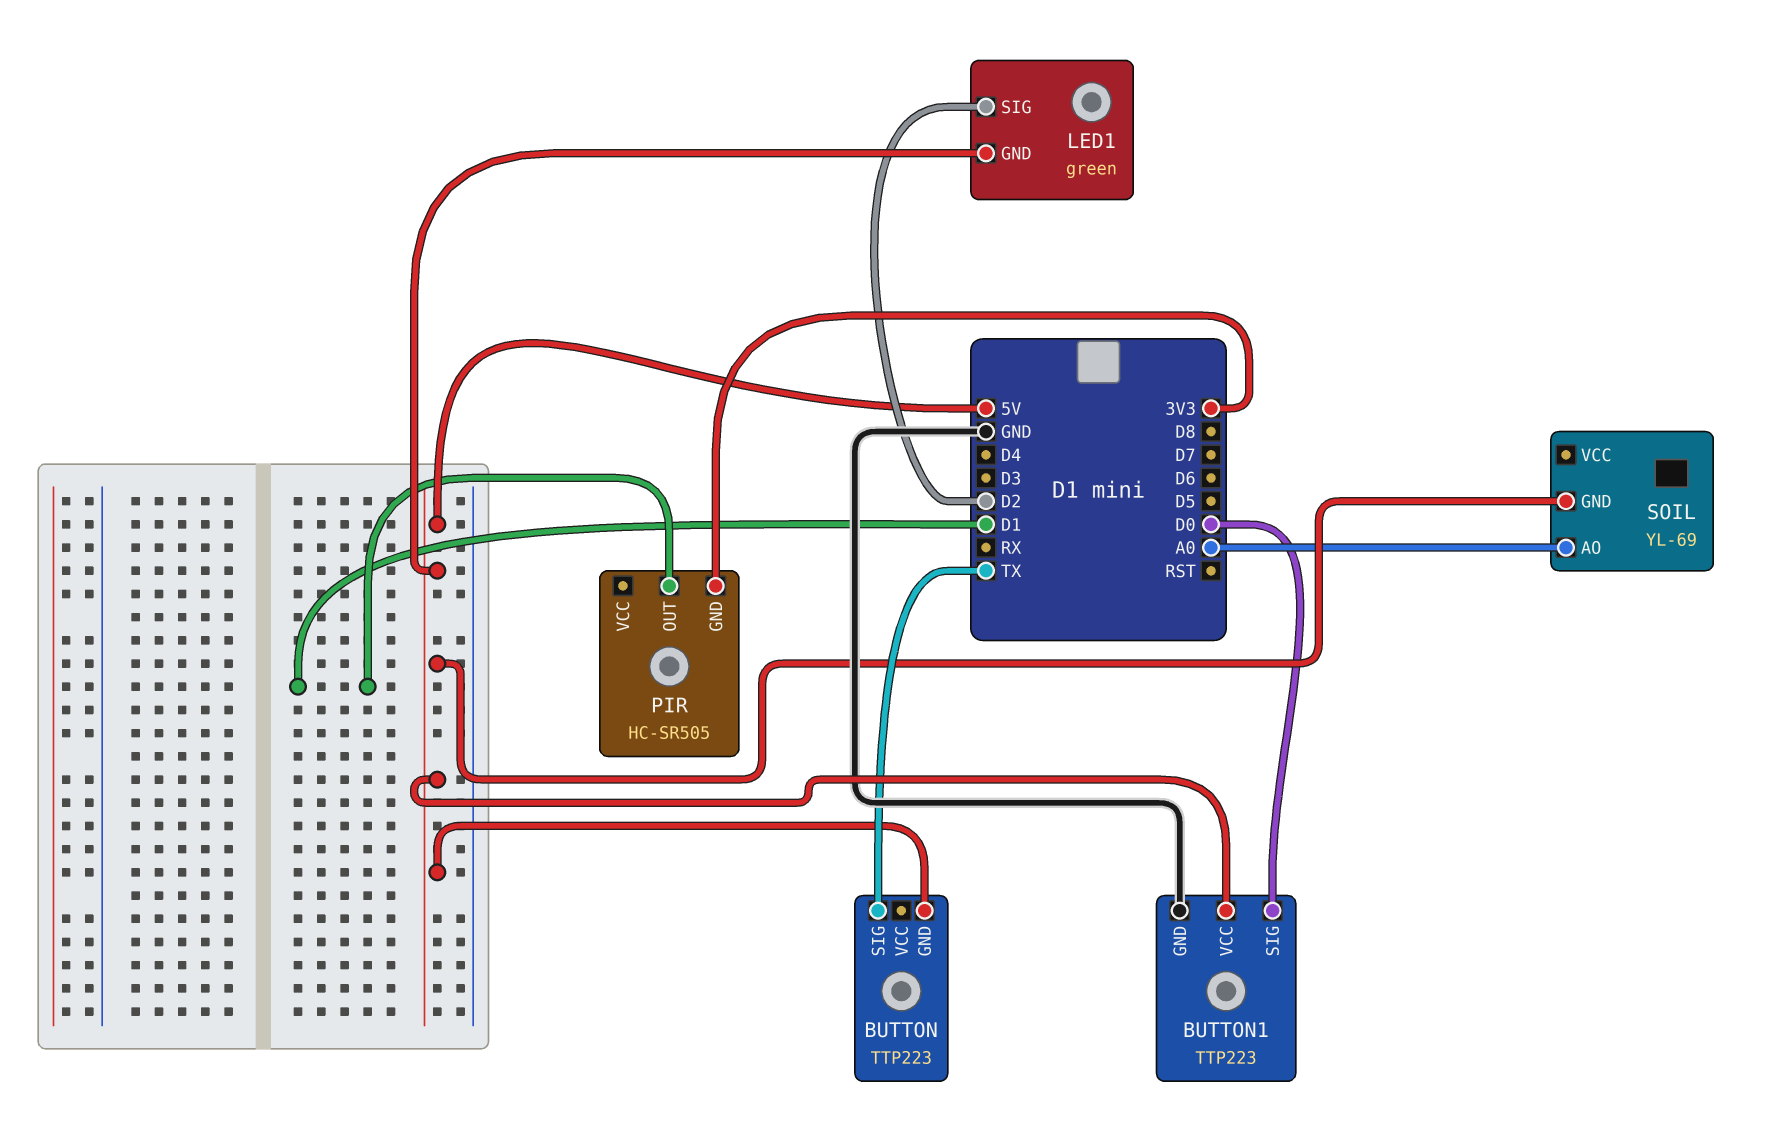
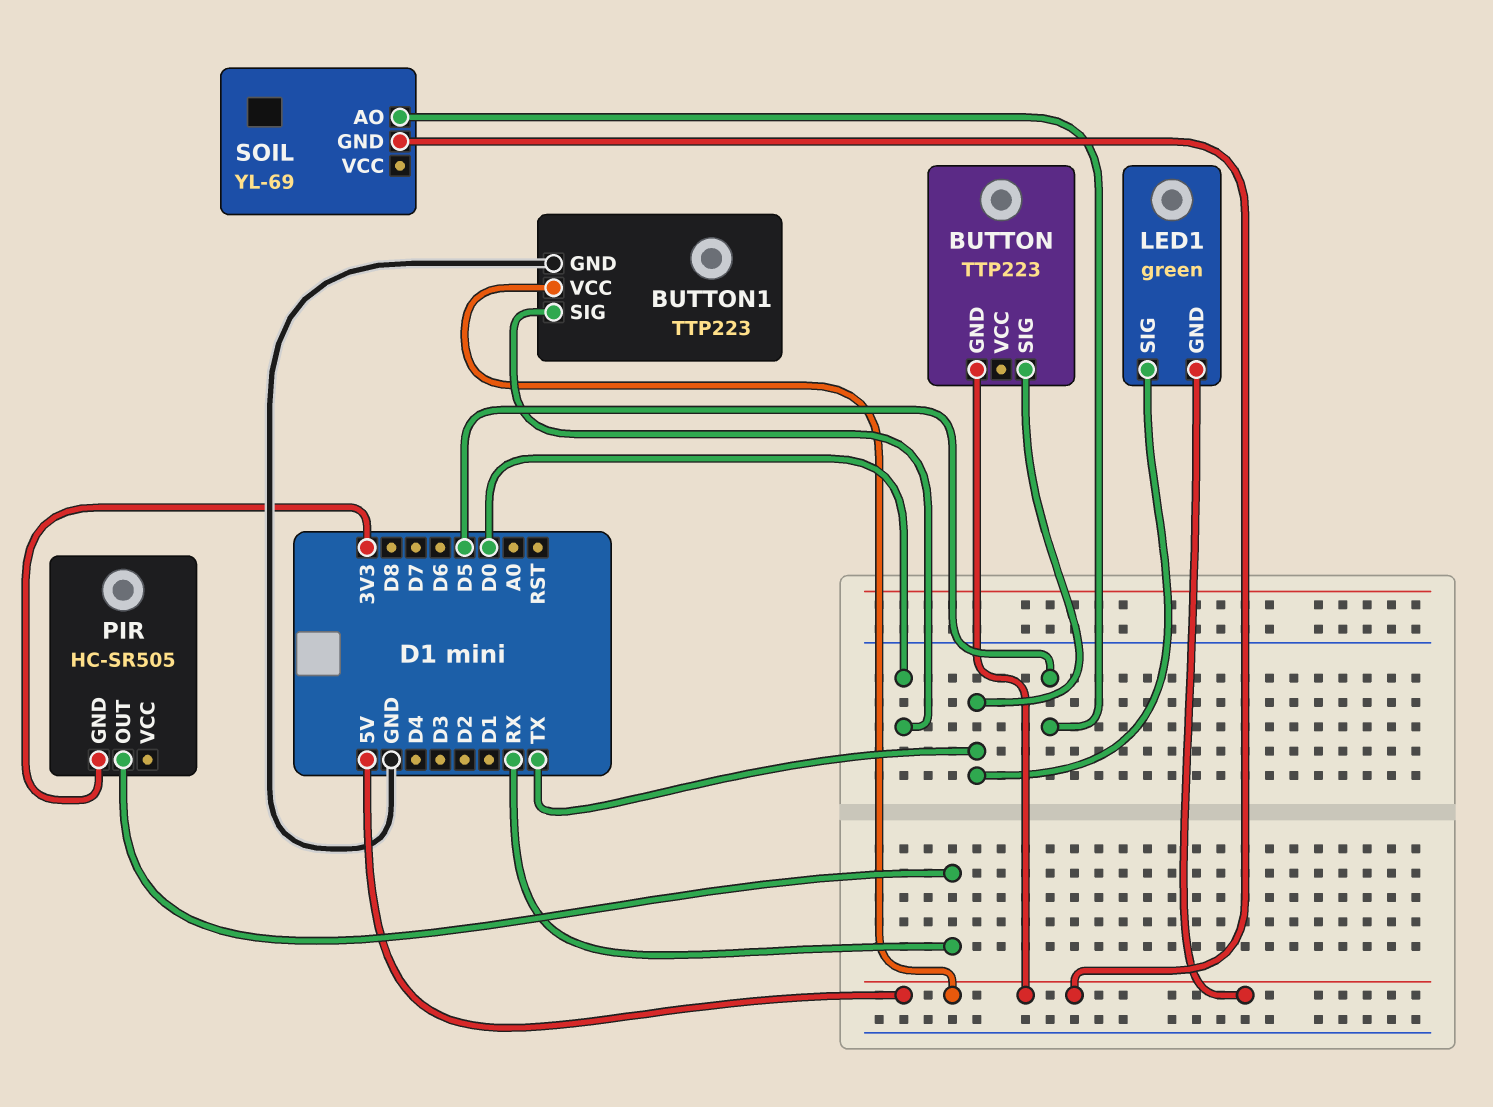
LED1 pin SIG: D2 -> TX
PIR pin OUT: D1 -> RX
SOIL pin AO: A0 -> D5

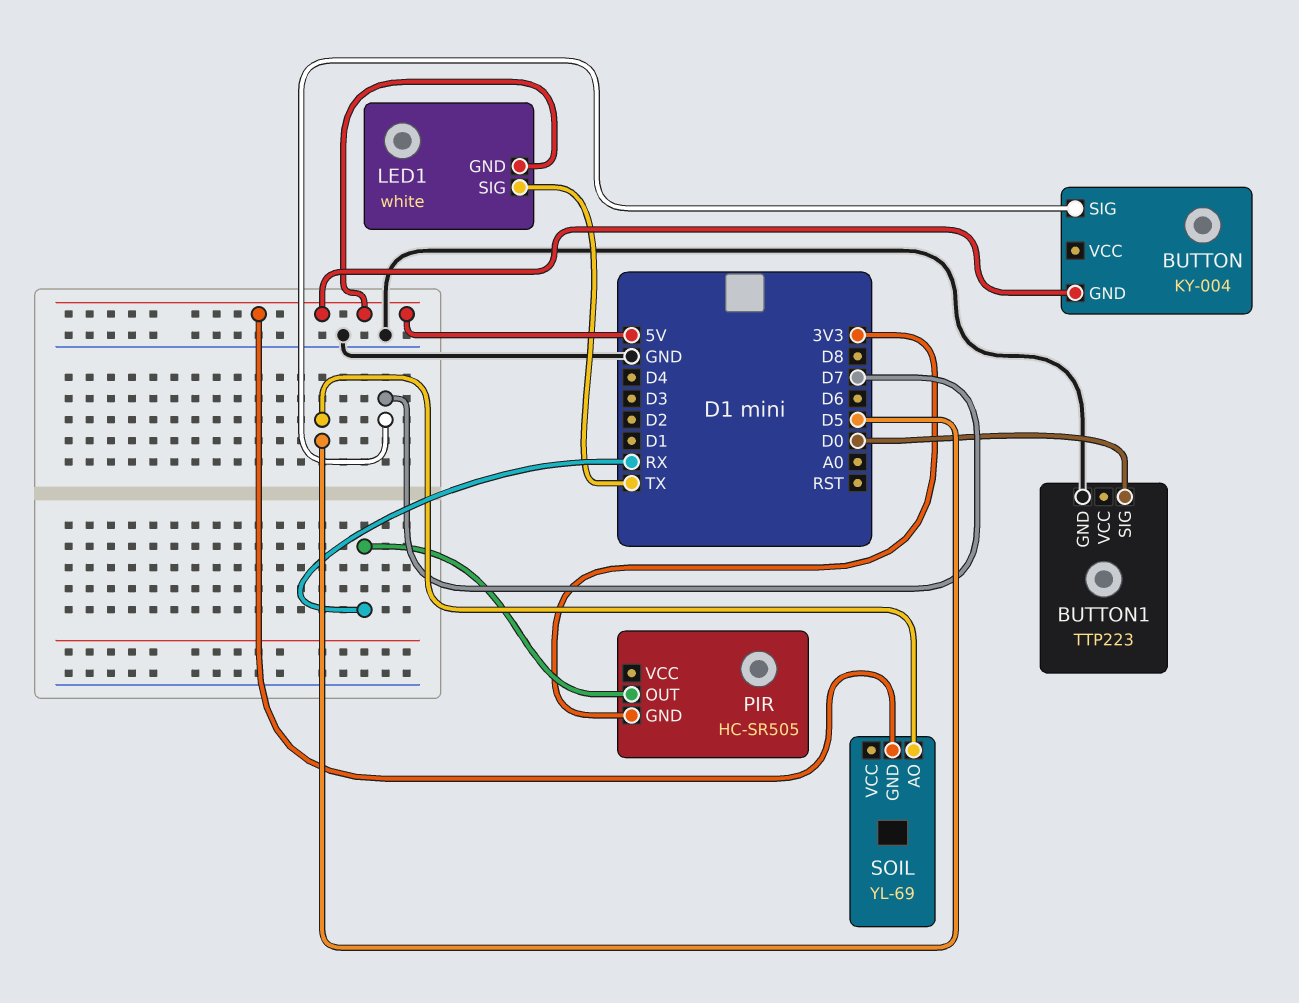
BUTTON: TTP223 -> KY-004
BUTTON pin SIG: TX -> D7
BUTTON1 pin VCC: 5V -> none
LED1: green -> white

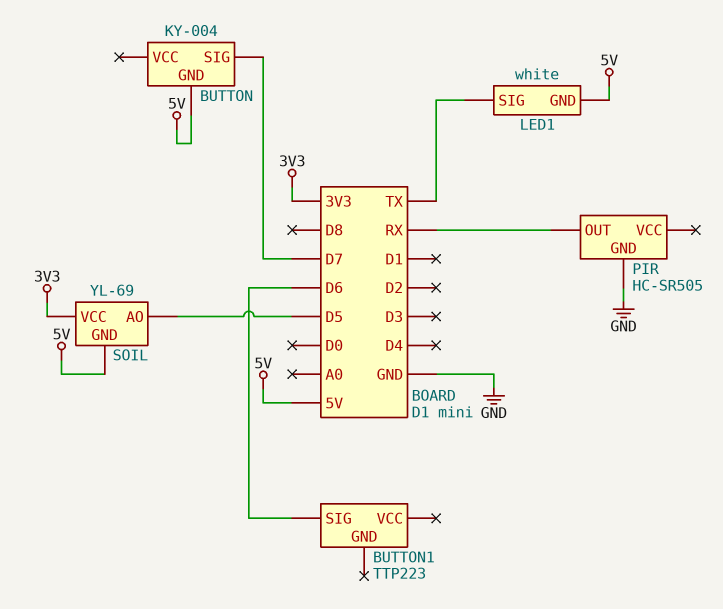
BUTTON1 pin GND: GND -> none
BUTTON1 pin SIG: D0 -> D6
PIR pin GND: 3V3 -> GND
SOIL pin VCC: none -> 3V3

